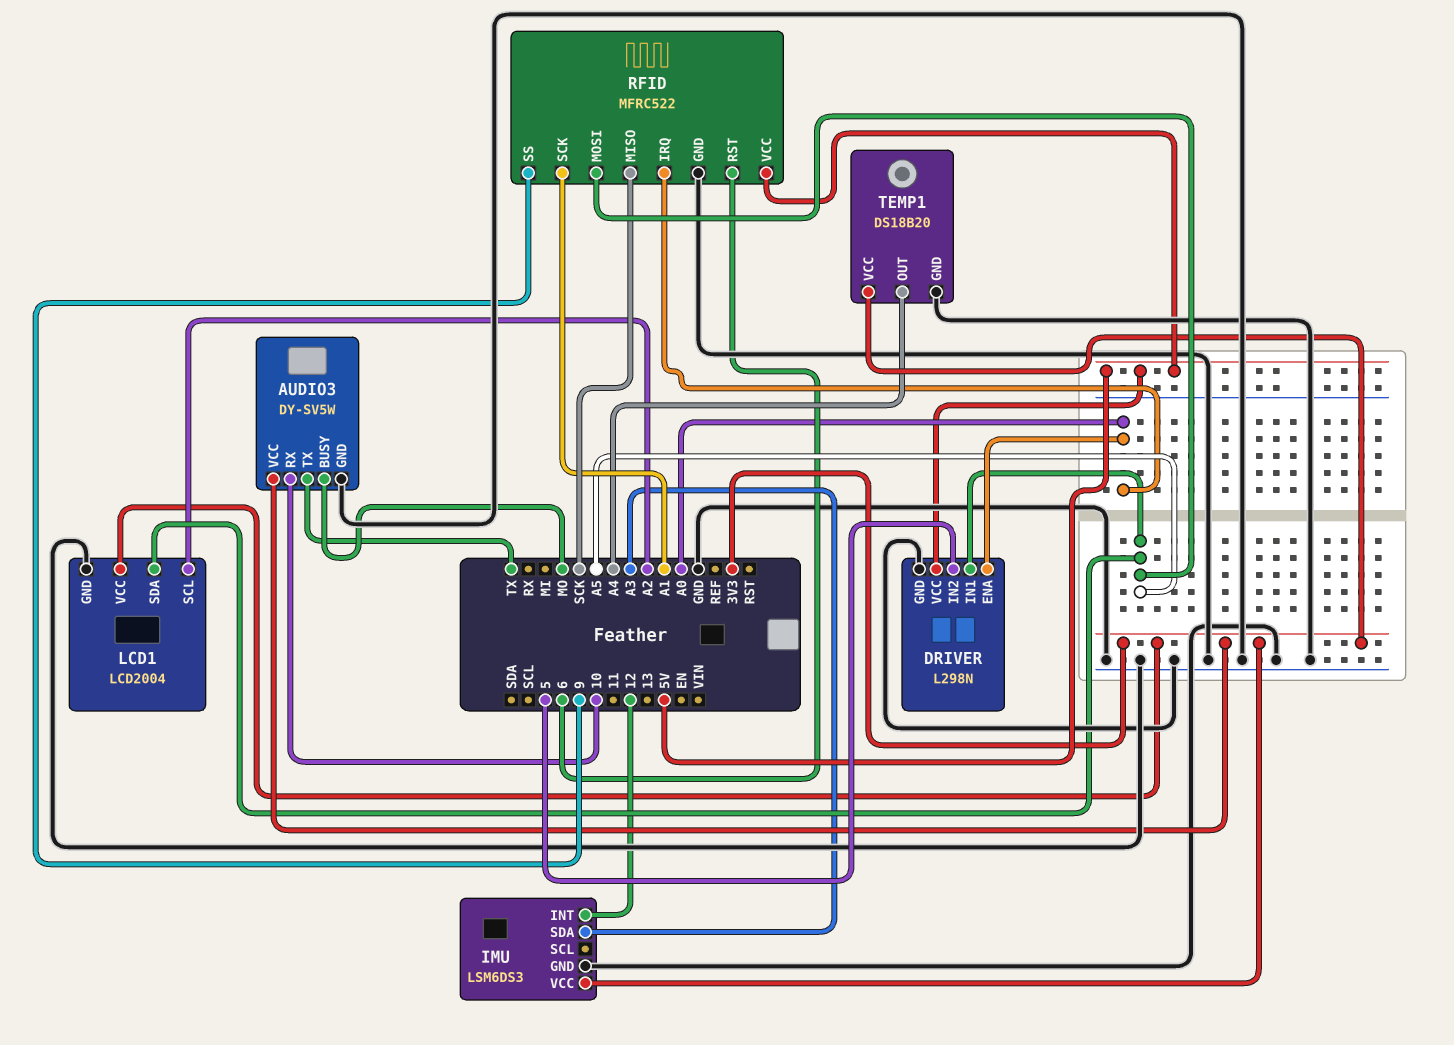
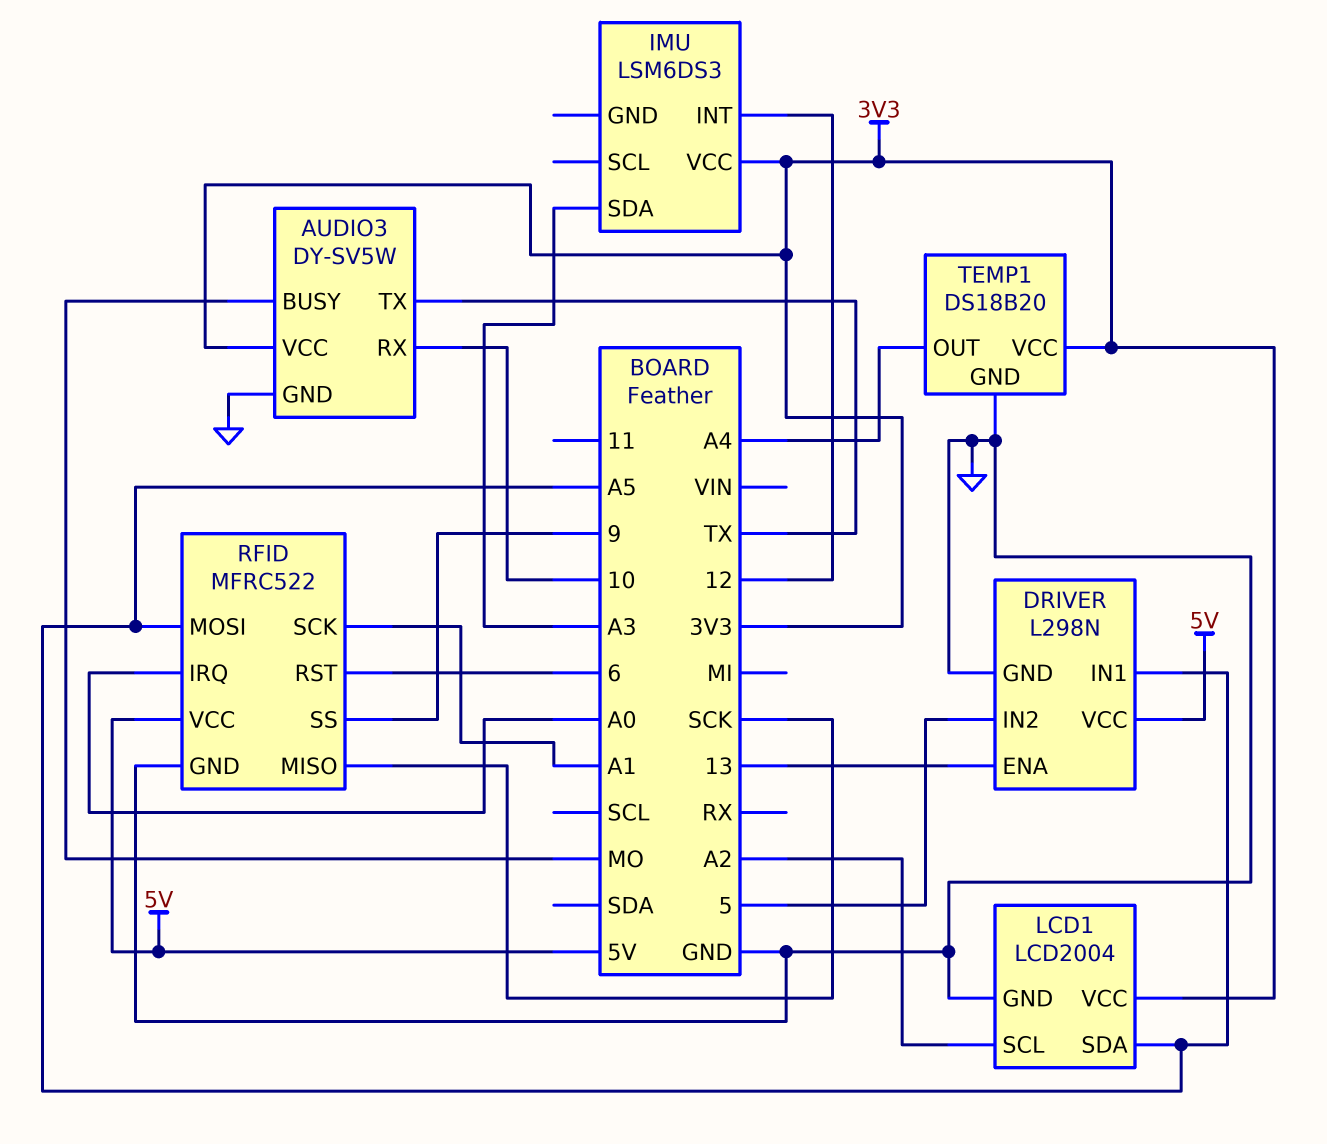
DRIVER pin ENA: A0 -> 13
IMU pin GND: GND -> none

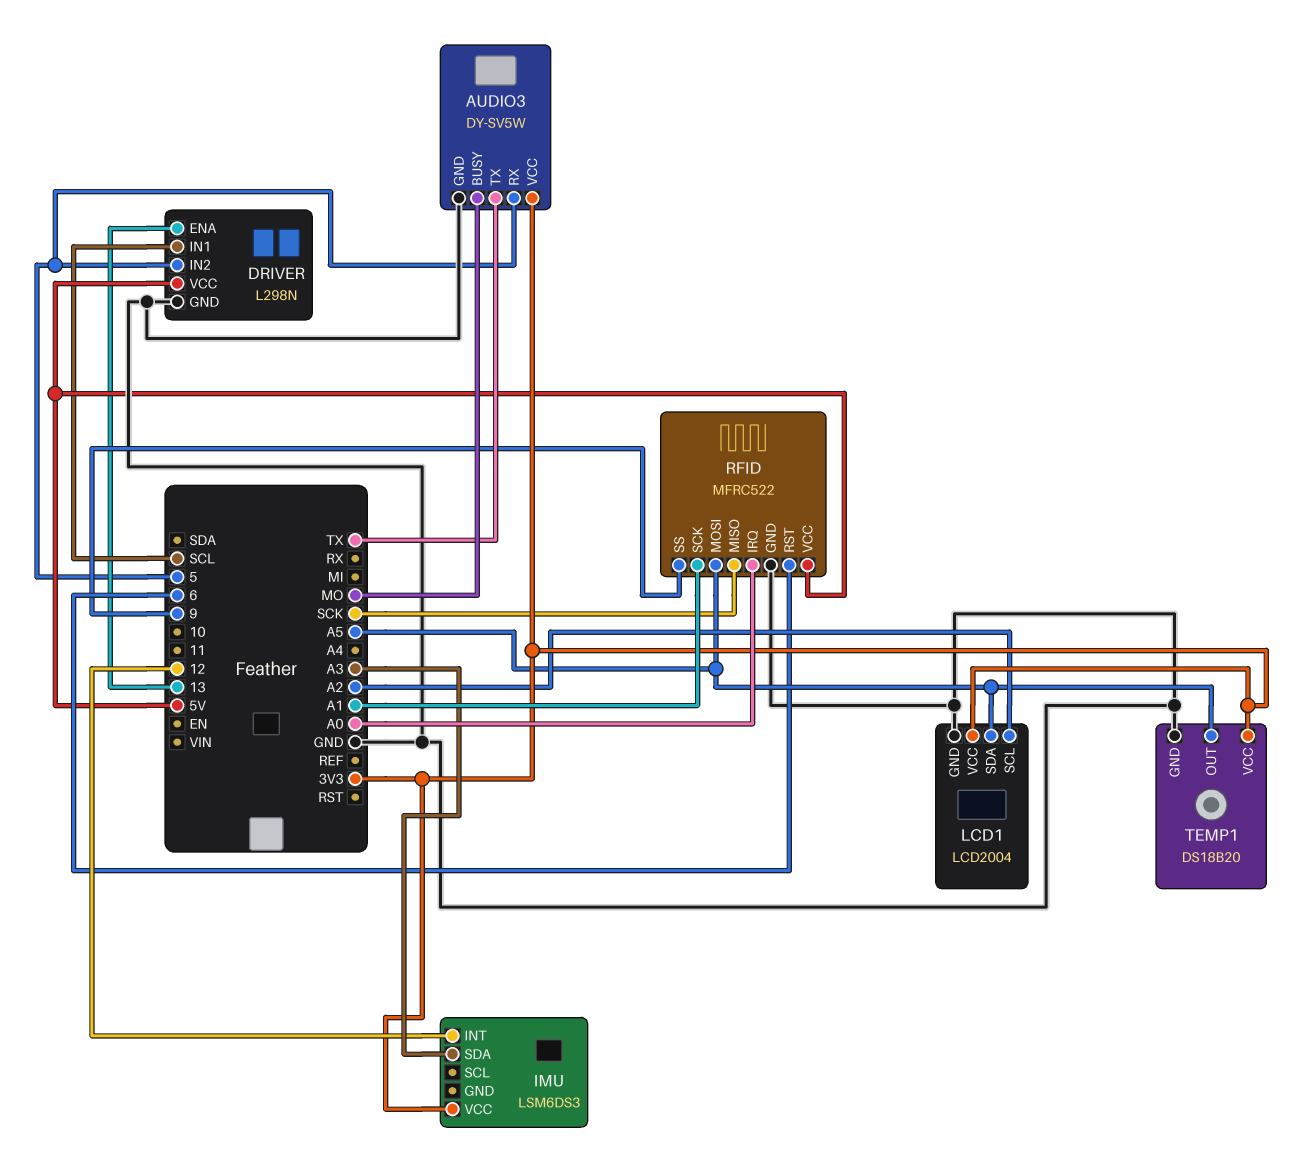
AUDIO3 pin RX: 10 -> 5
DRIVER pin IN1: A5 -> SCL
TEMP1 pin OUT: A4 -> A5

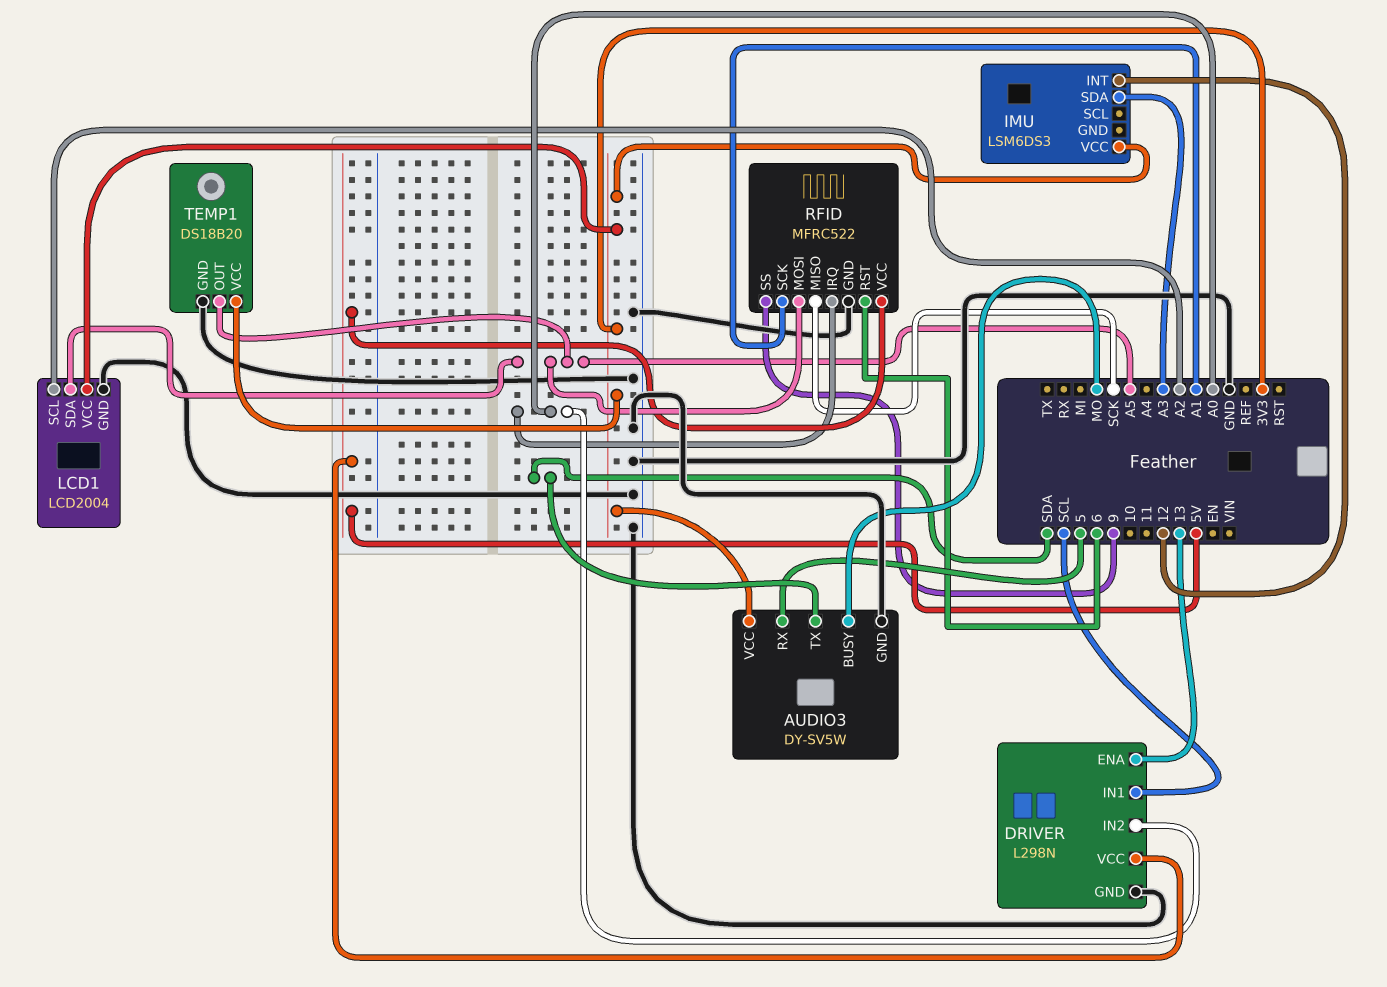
AUDIO3 pin TX: TX -> SDA
DRIVER pin IN2: 5 -> A0

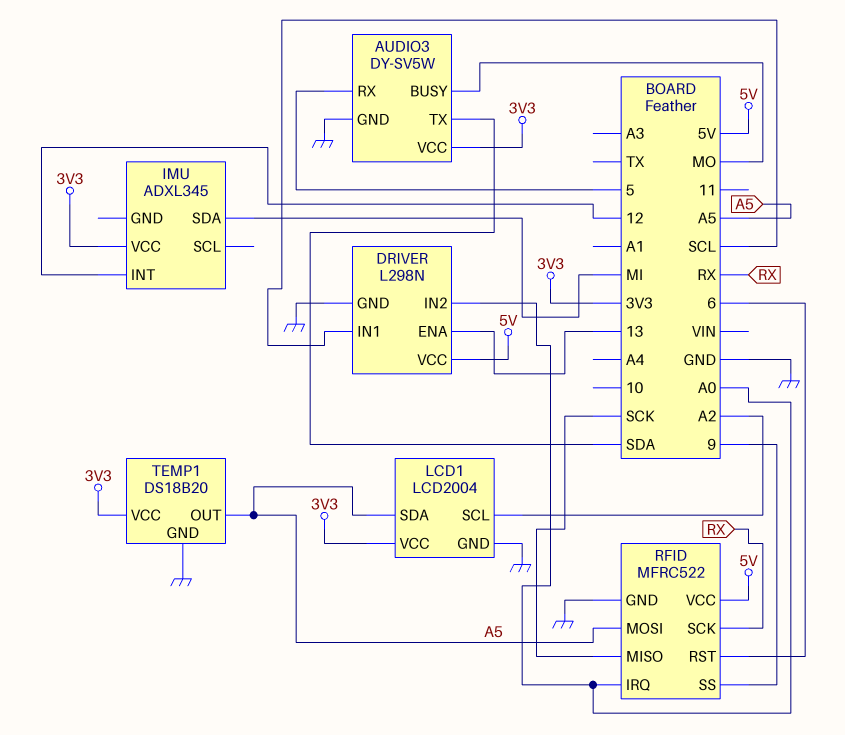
IMU: LSM6DS3 -> ADXL345
IMU pin SDA: A3 -> MI
RFID pin SCK: A1 -> RX

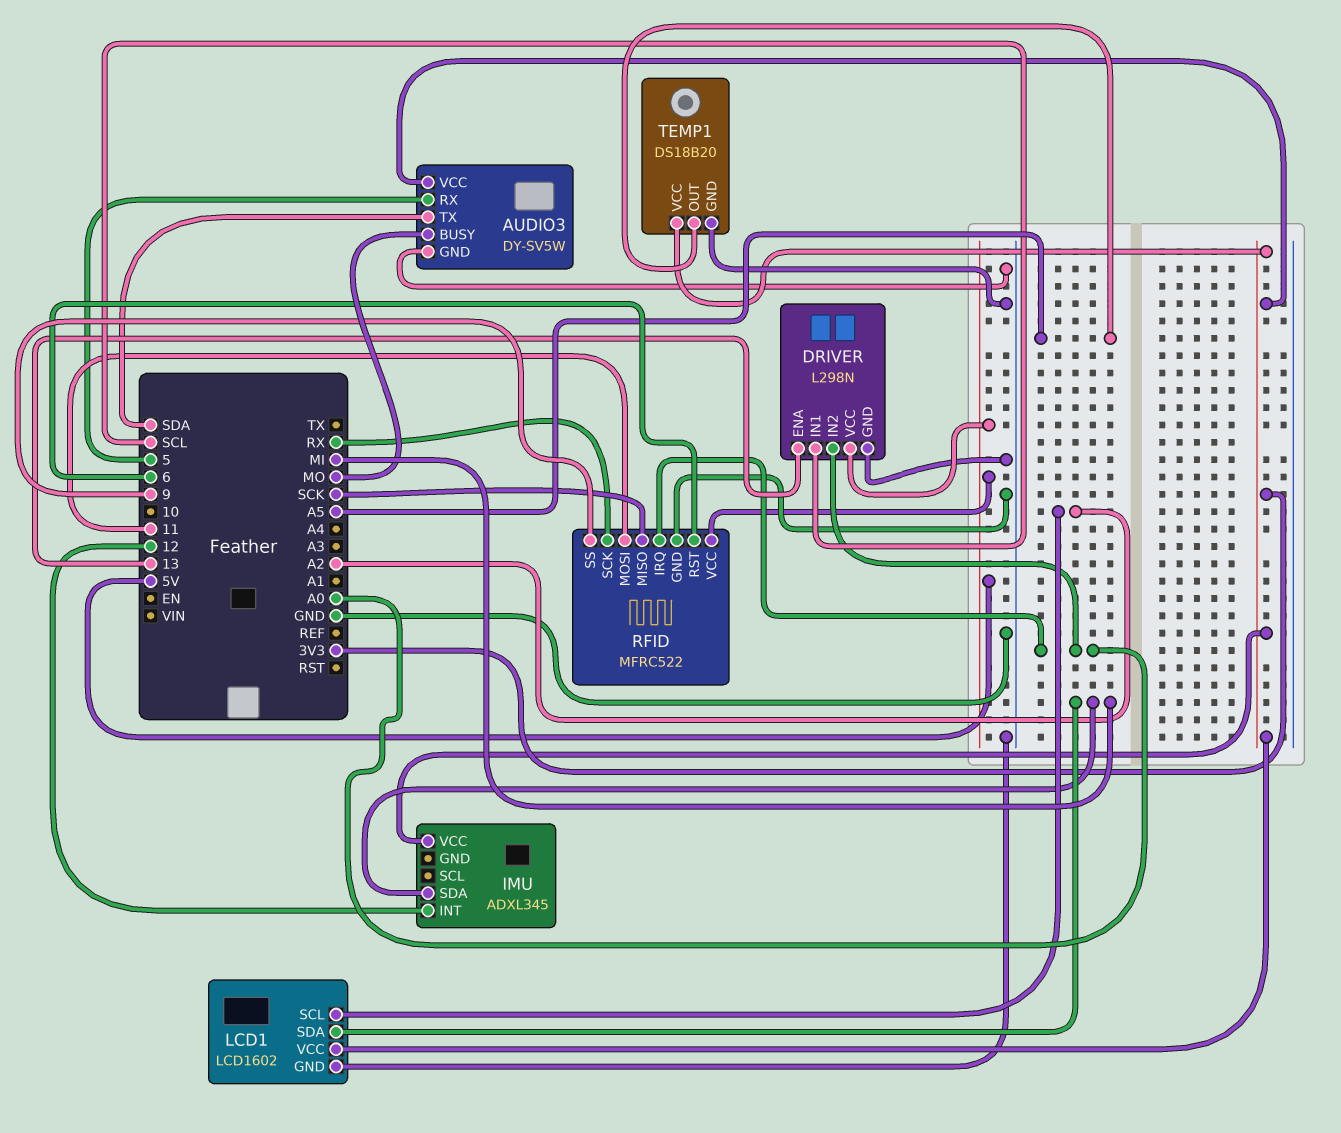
LCD1: LCD2004 -> LCD1602
LCD1 pin SDA: A5 -> MI
RFID pin MOSI: A5 -> 11

